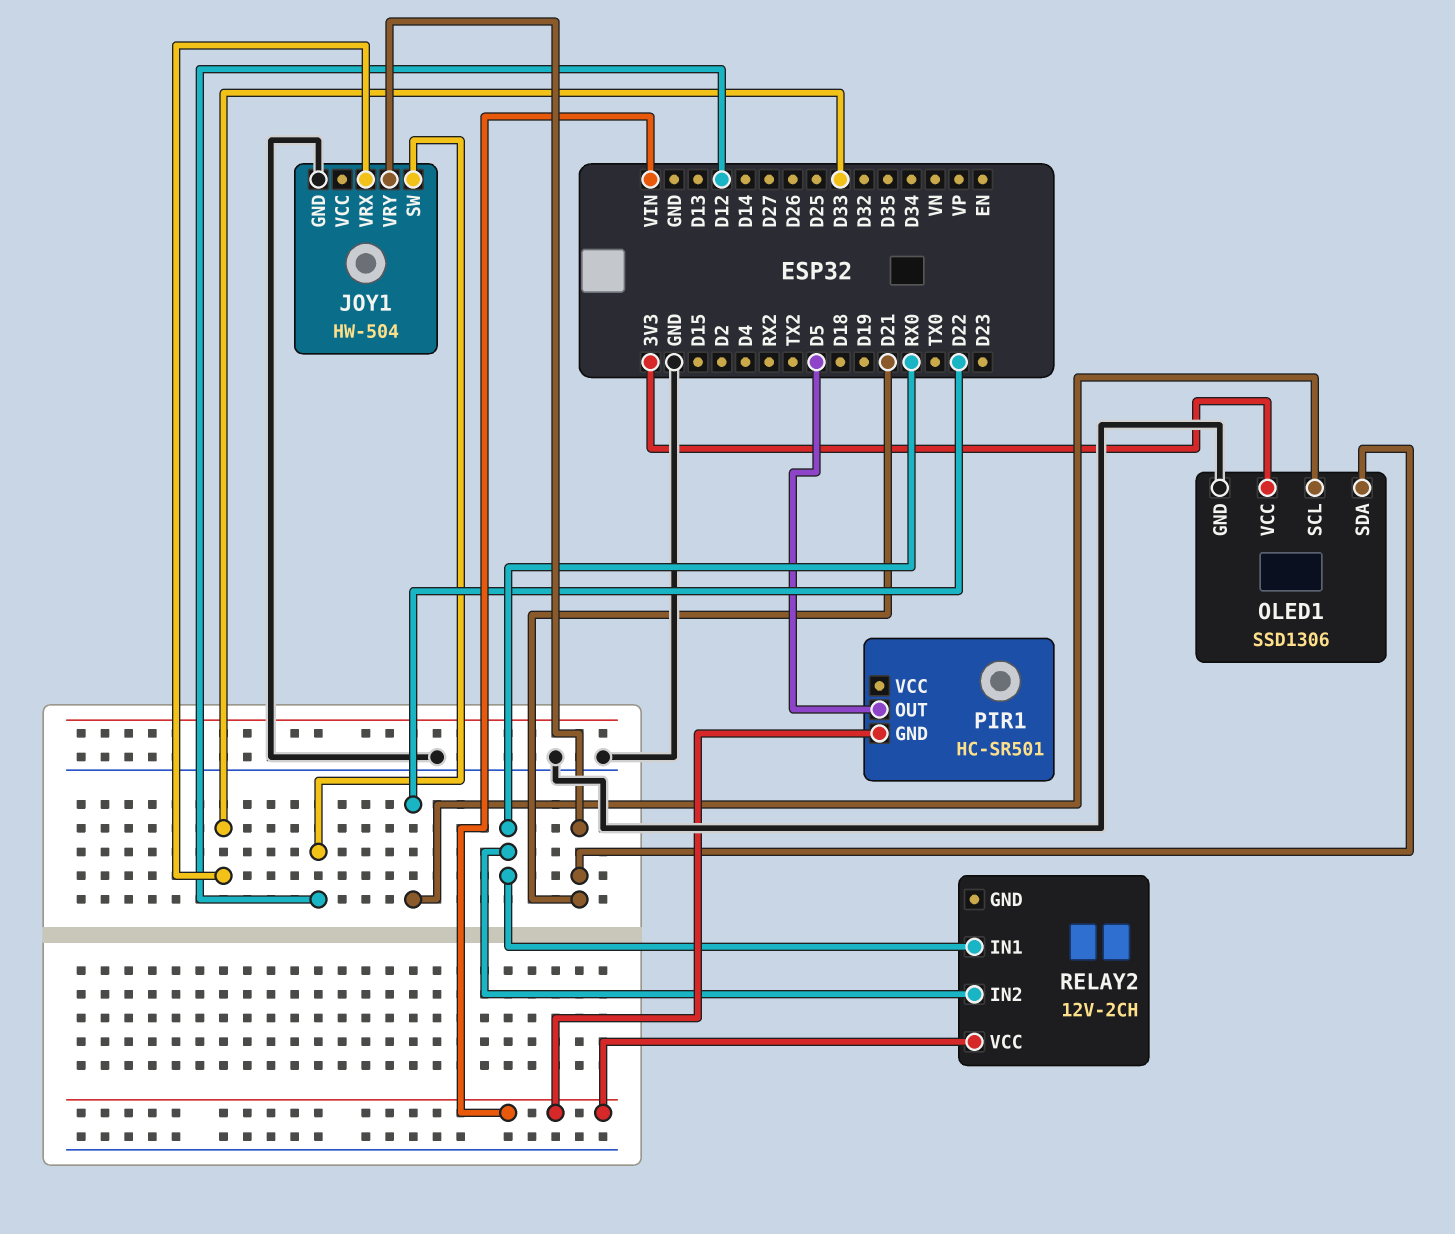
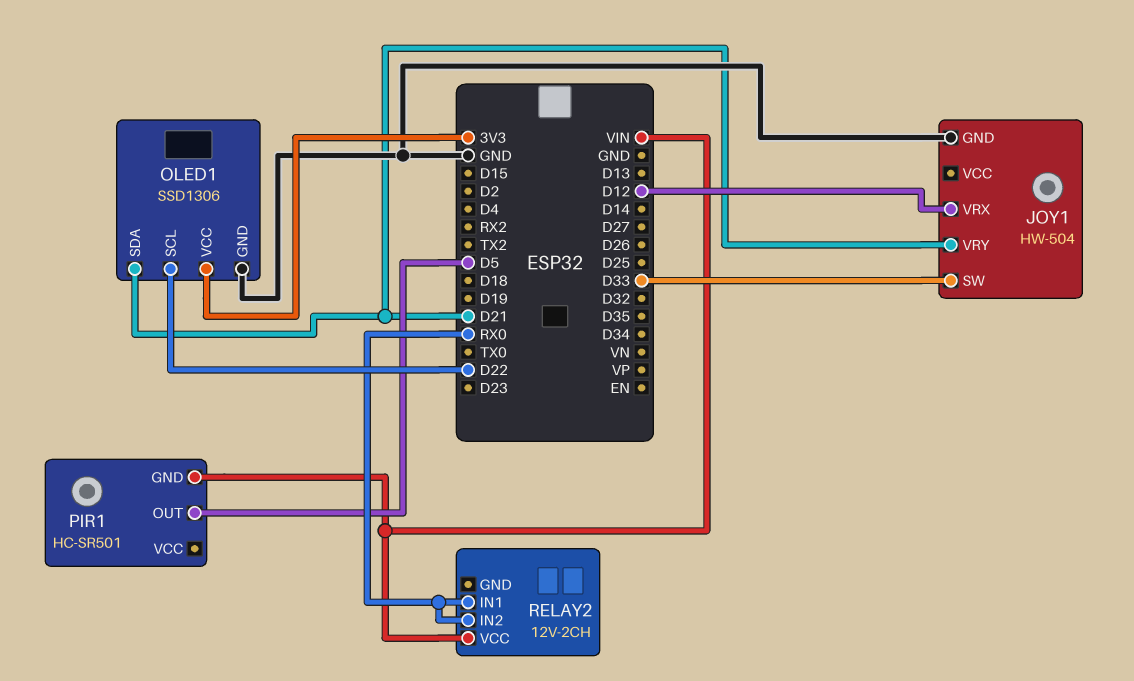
JOY1 pin SW: D12 -> D33
JOY1 pin VRX: D33 -> D12

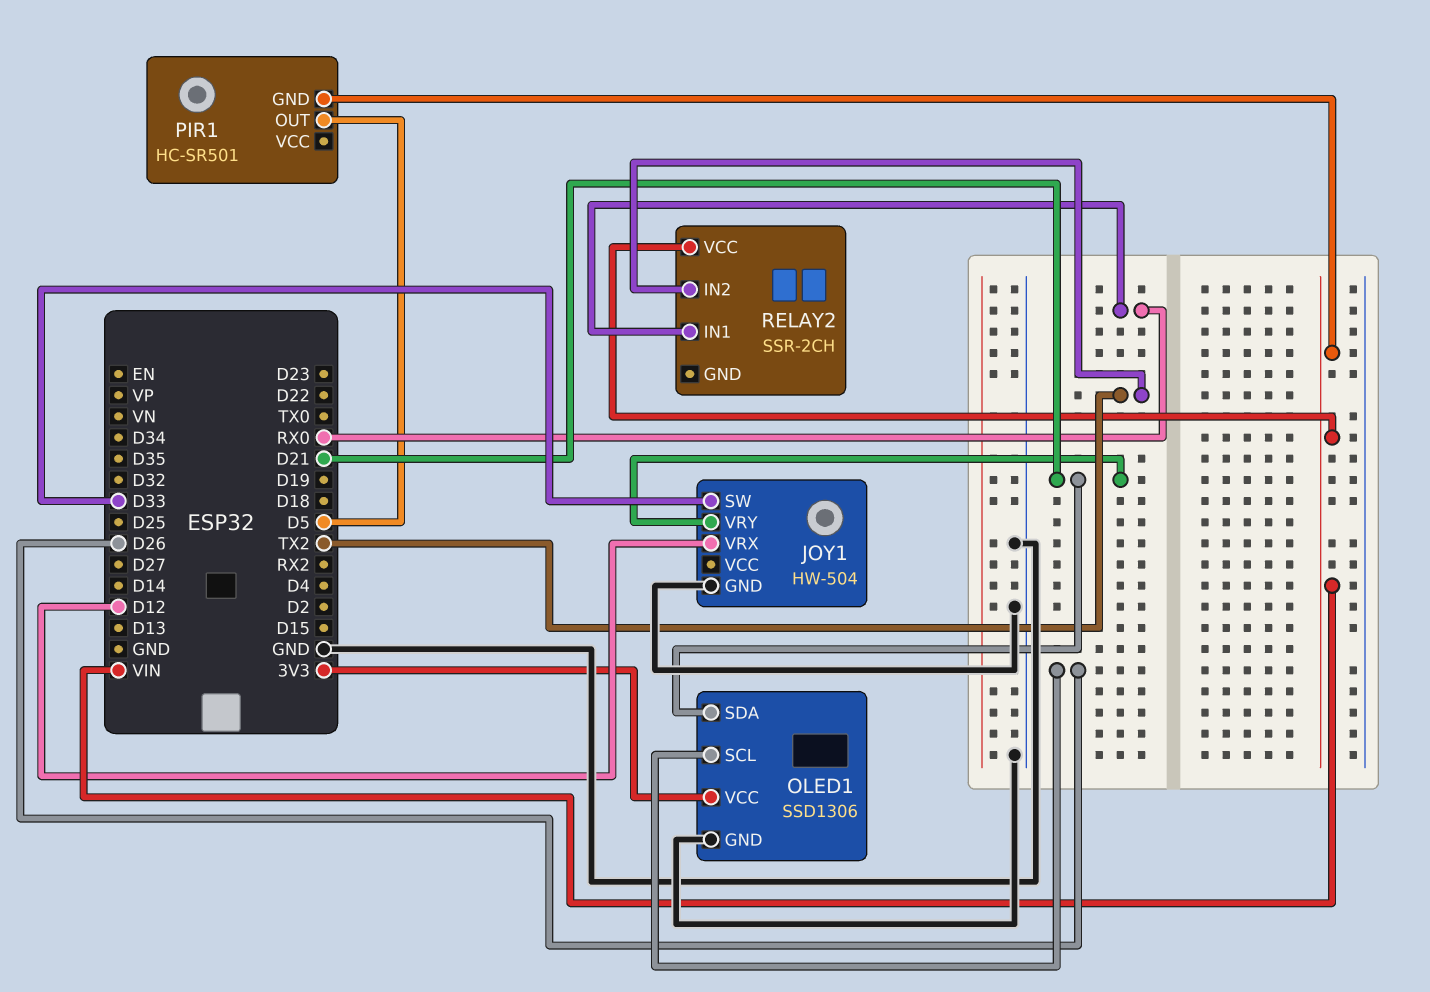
OLED1 pin SCL: D22 -> D26
RELAY2: 12V-2CH -> SSR-2CH
RELAY2 pin IN2: RX0 -> TX2

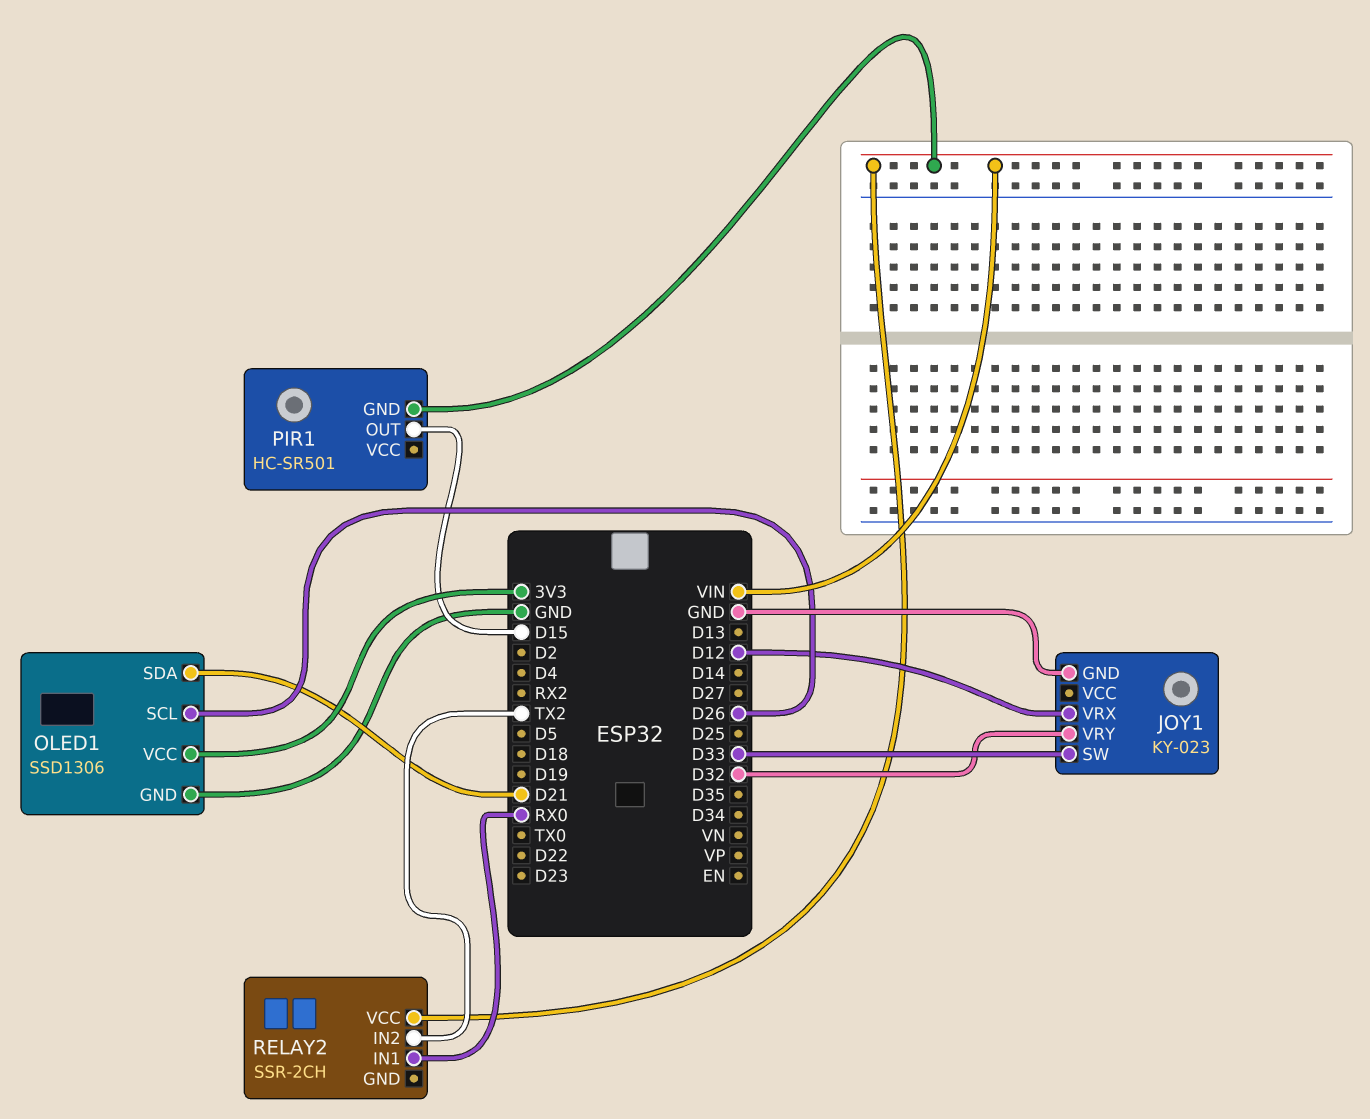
JOY1: HW-504 -> KY-023
JOY1 pin VRY: D21 -> D32
PIR1 pin OUT: D5 -> D15

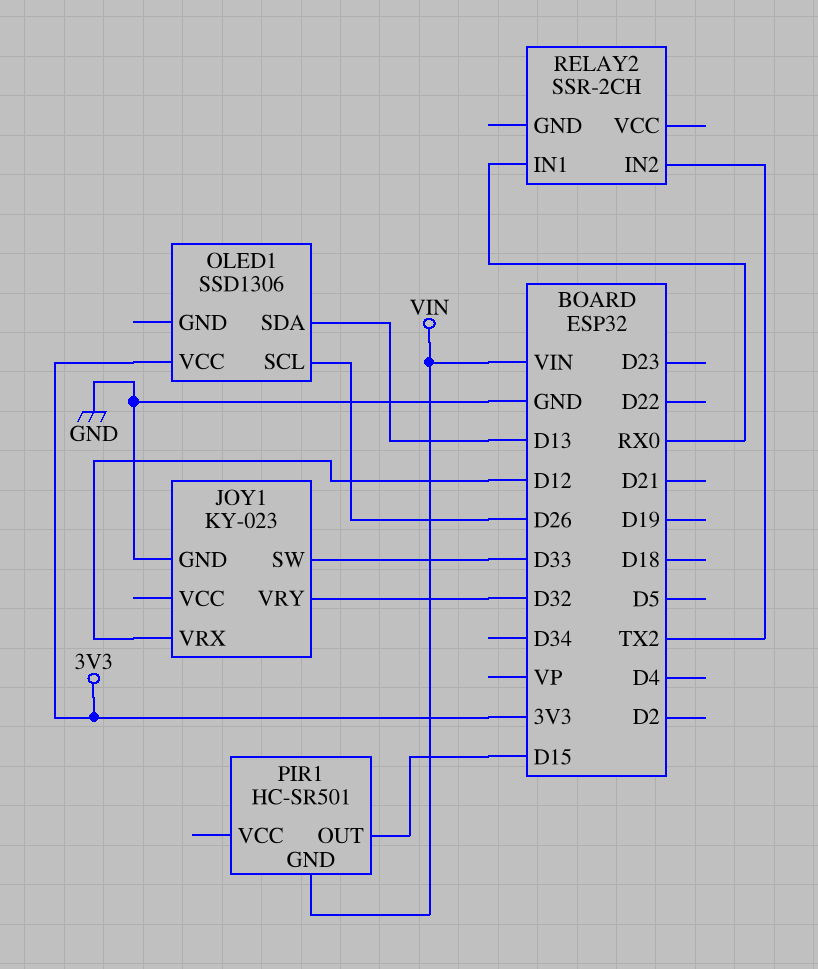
OLED1 pin GND: GND -> none
OLED1 pin SDA: D21 -> D13
RELAY2 pin VCC: VIN -> none

